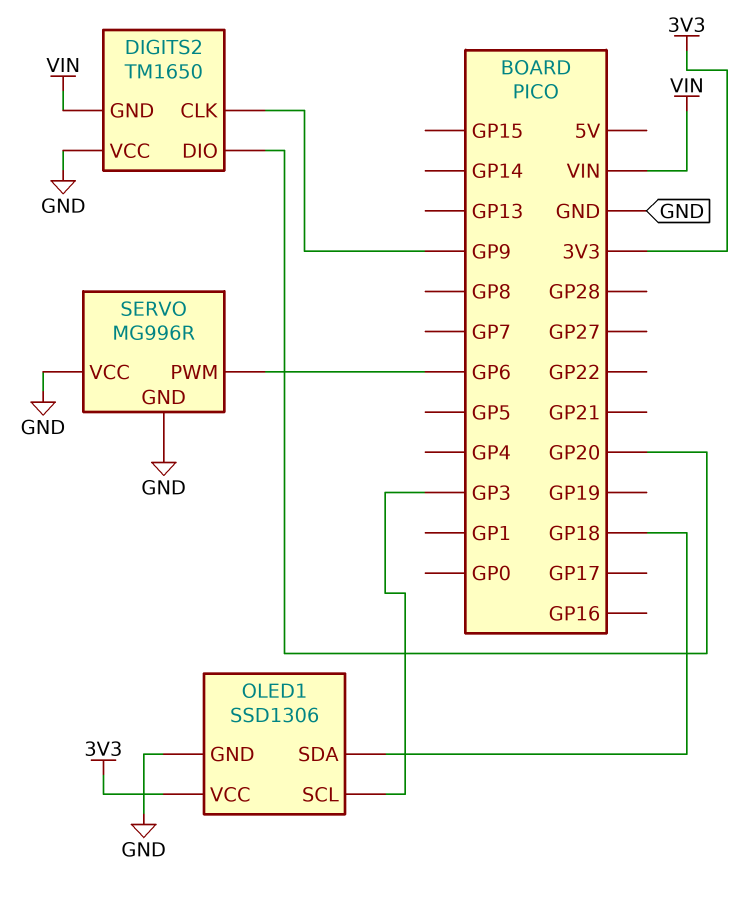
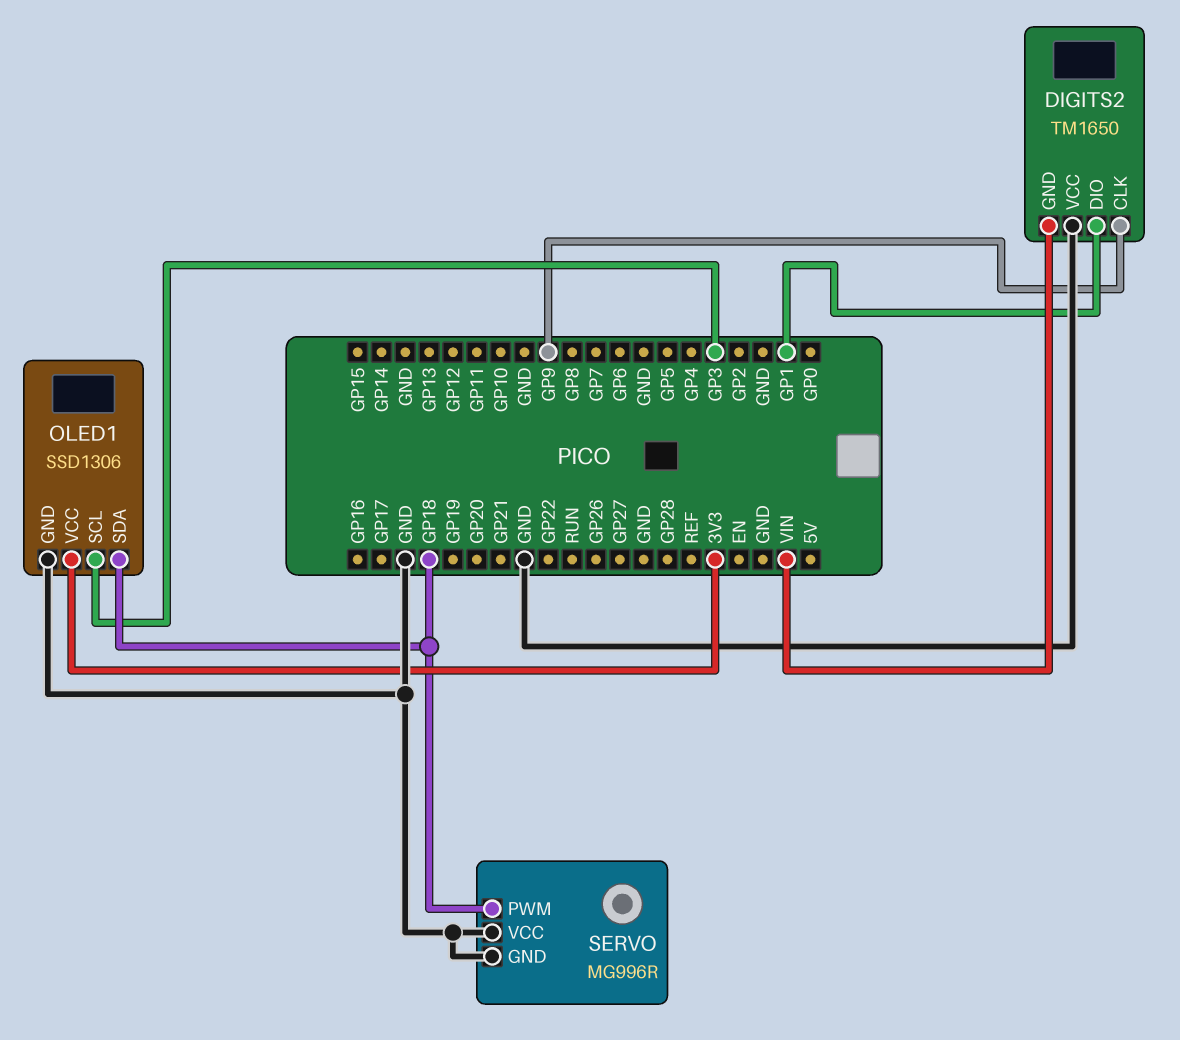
DIGITS2 pin DIO: GP20 -> GP1
SERVO pin PWM: GP6 -> GP18

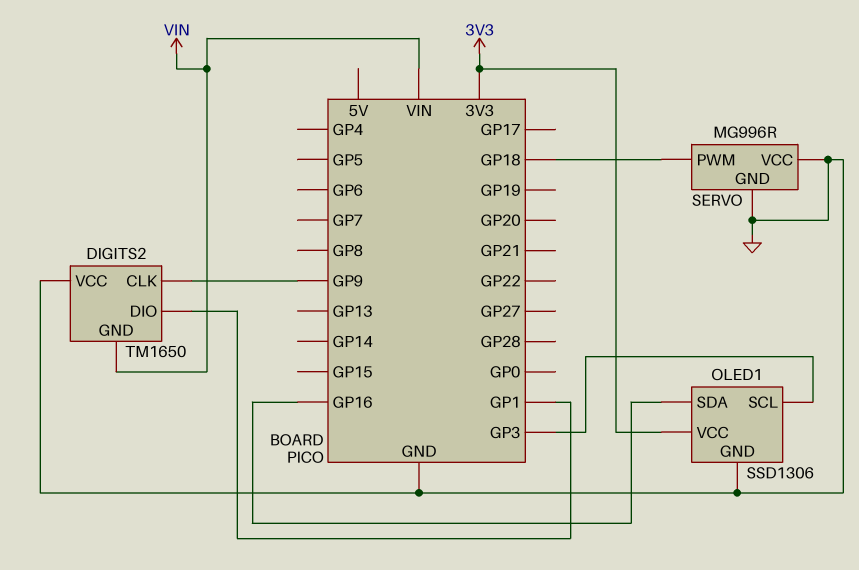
OLED1 pin SDA: GP18 -> GP16

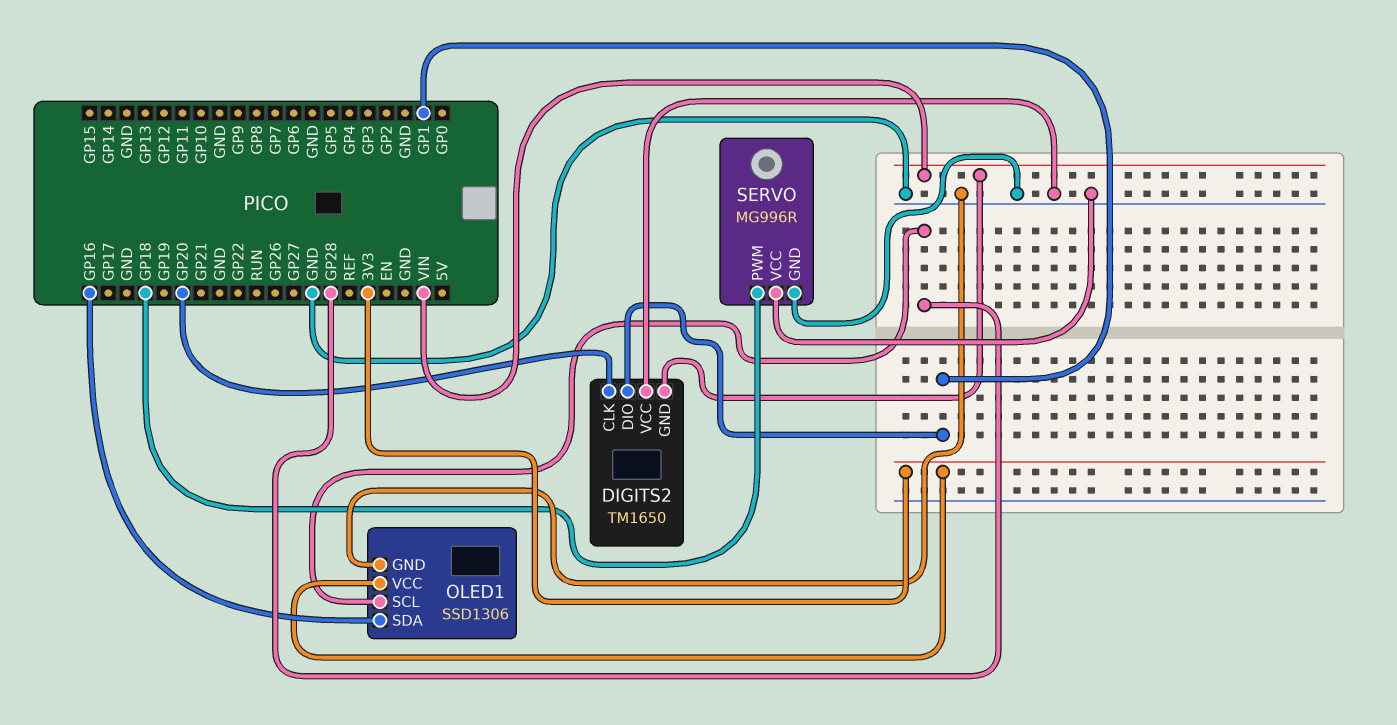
DIGITS2 pin CLK: GP9 -> GP20
OLED1 pin SCL: GP3 -> GP28

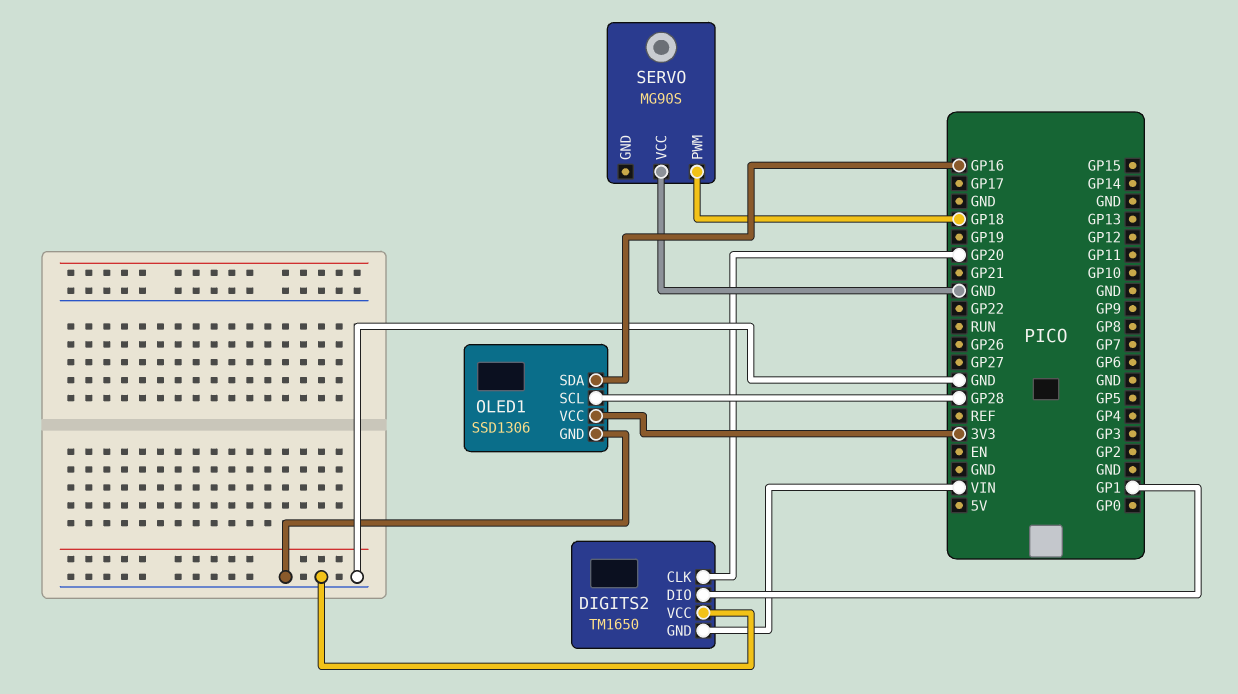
SERVO: MG996R -> MG90S
SERVO pin GND: GND -> none

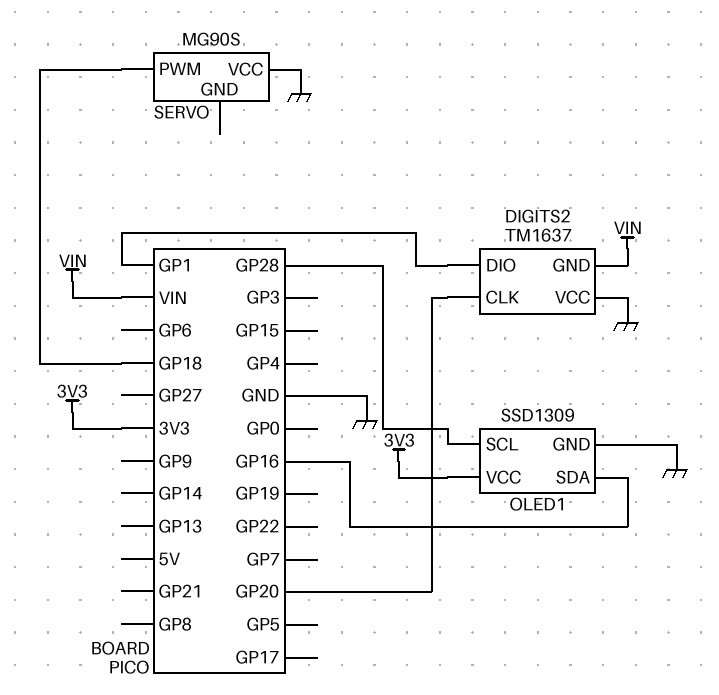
DIGITS2: TM1650 -> TM1637
OLED1: SSD1306 -> SSD1309

